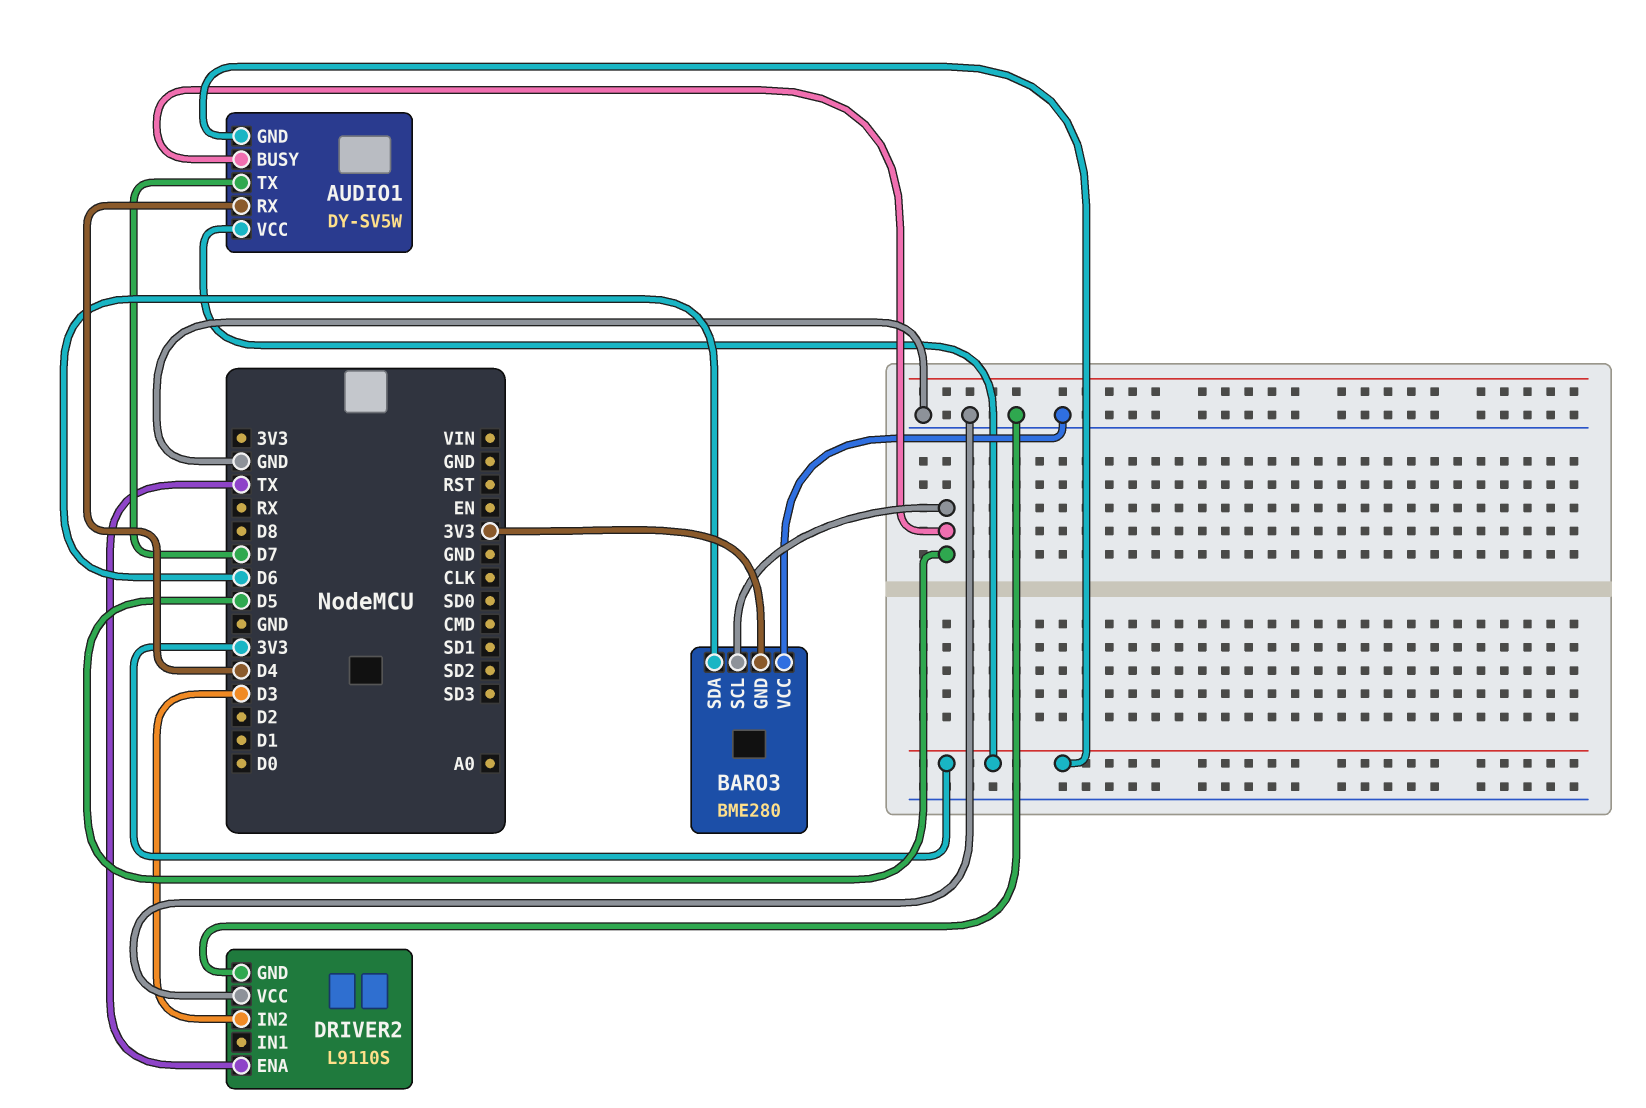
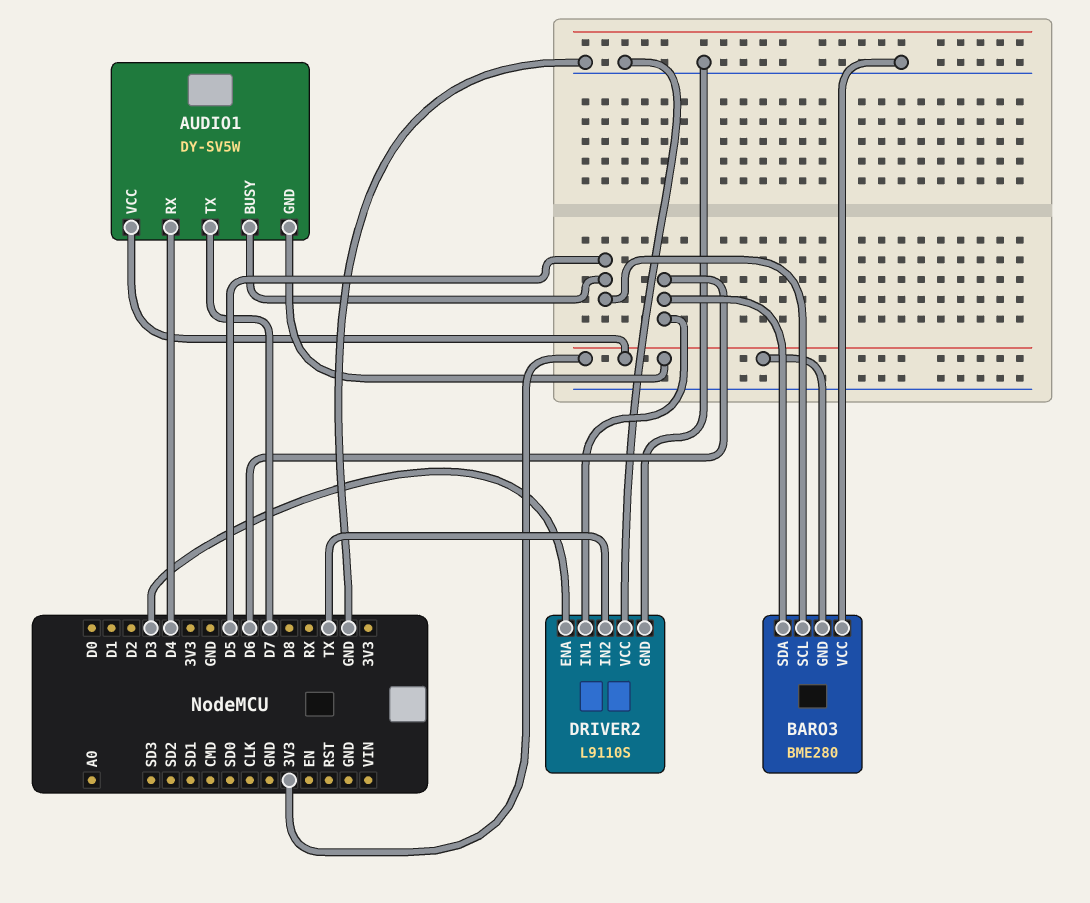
DRIVER2 pin ENA: TX -> D3
DRIVER2 pin IN1: none -> D6
DRIVER2 pin IN2: D3 -> TX

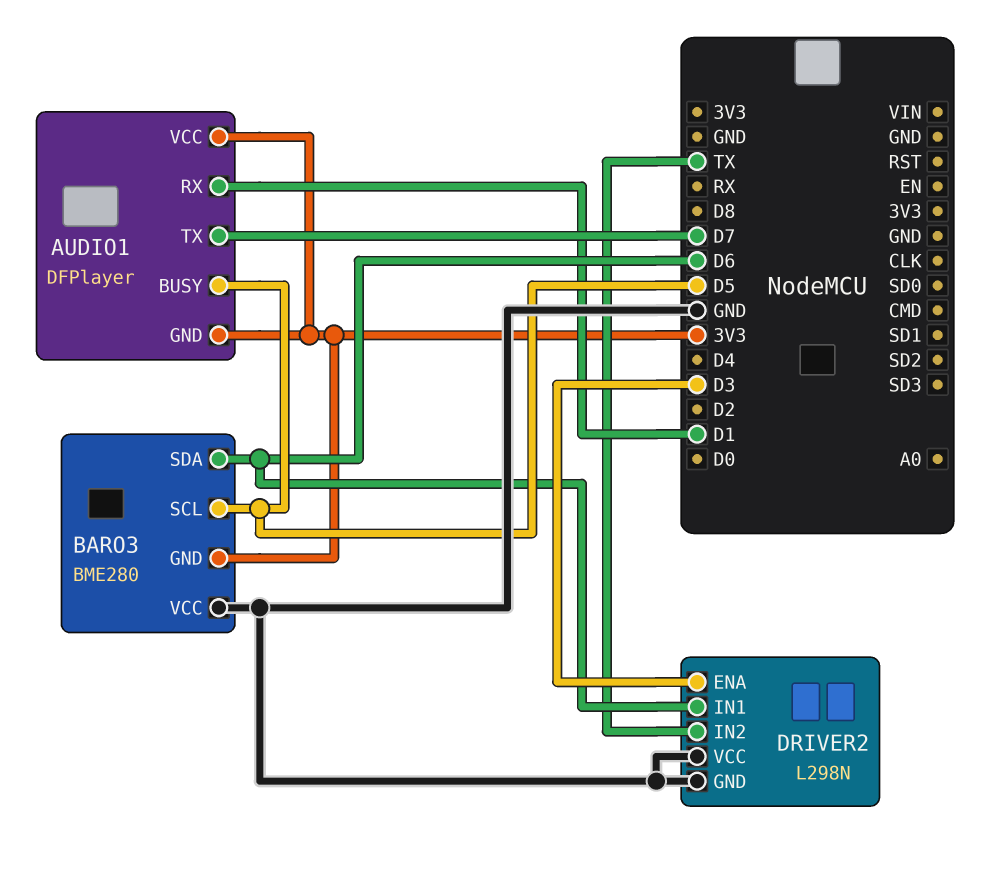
AUDIO1: DY-SV5W -> DFPlayer
AUDIO1 pin RX: D4 -> D1
DRIVER2: L9110S -> L298N

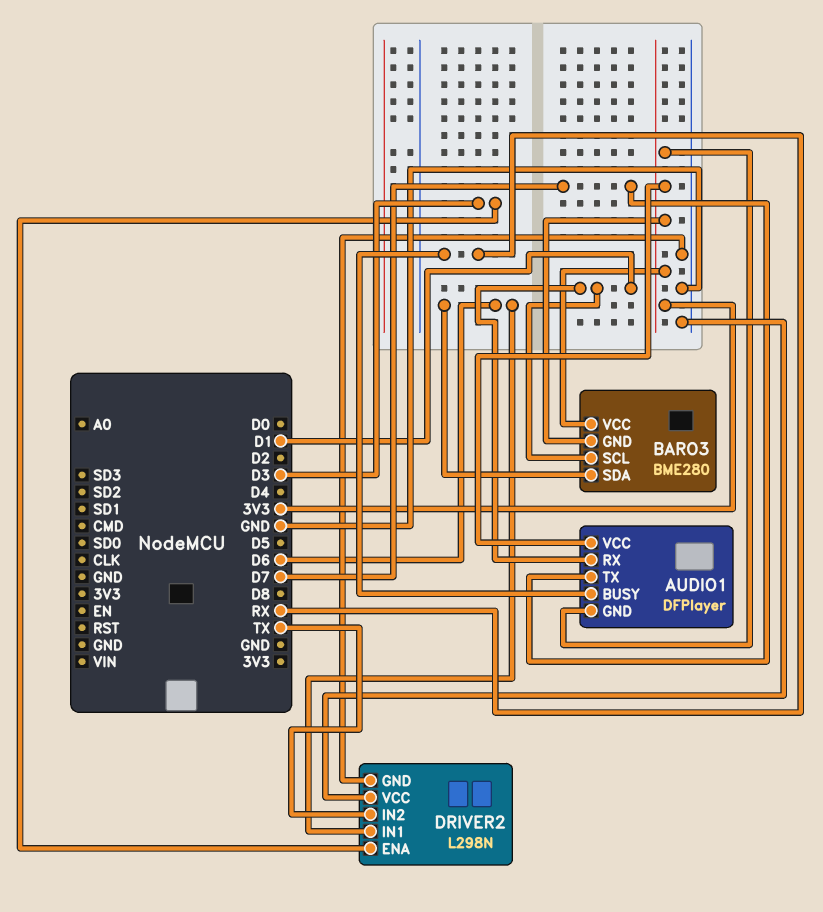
AUDIO1 pin BUSY: D5 -> RX
BARO3 pin SCL: D5 -> D1
BARO3 pin VCC: GND -> 3V3

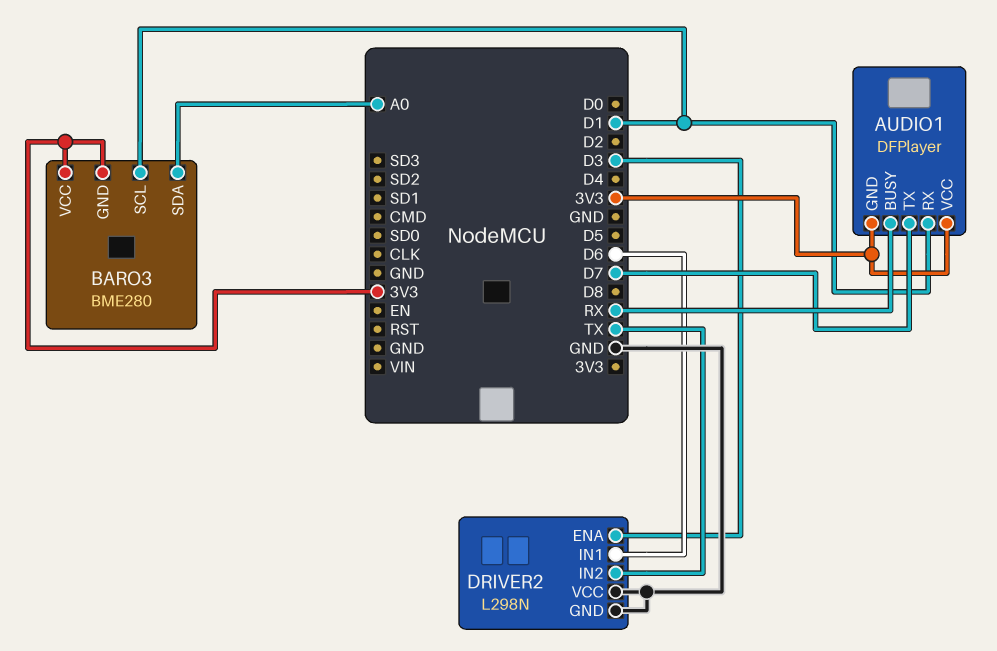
BARO3 pin SDA: D6 -> A0

